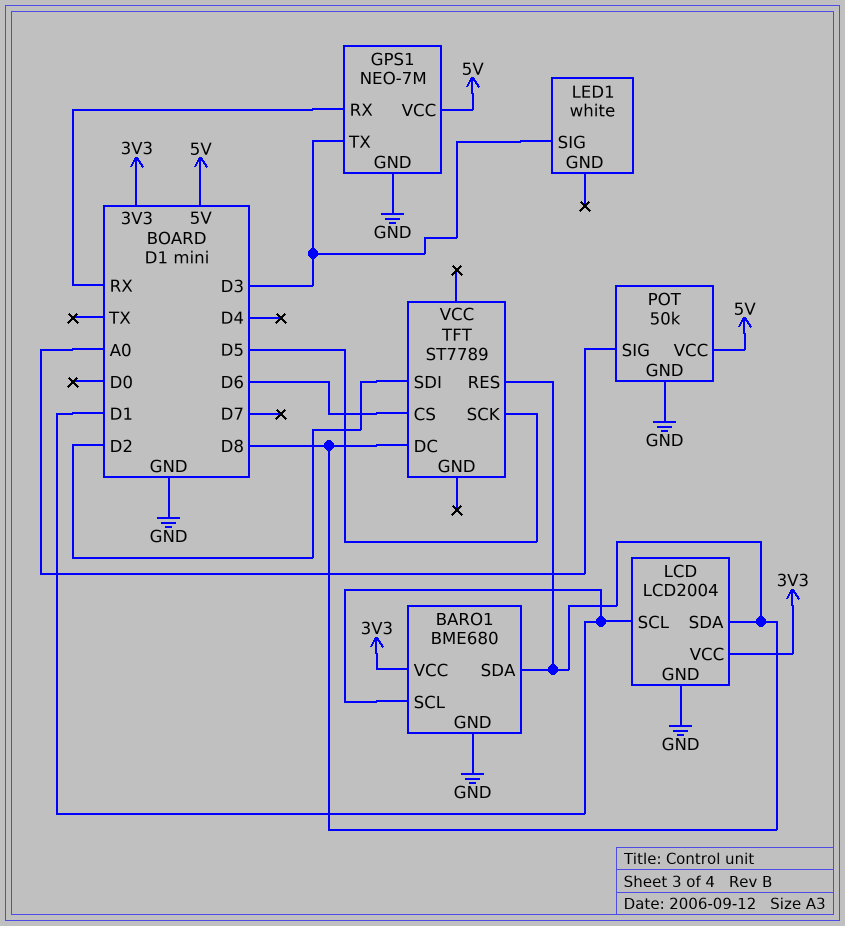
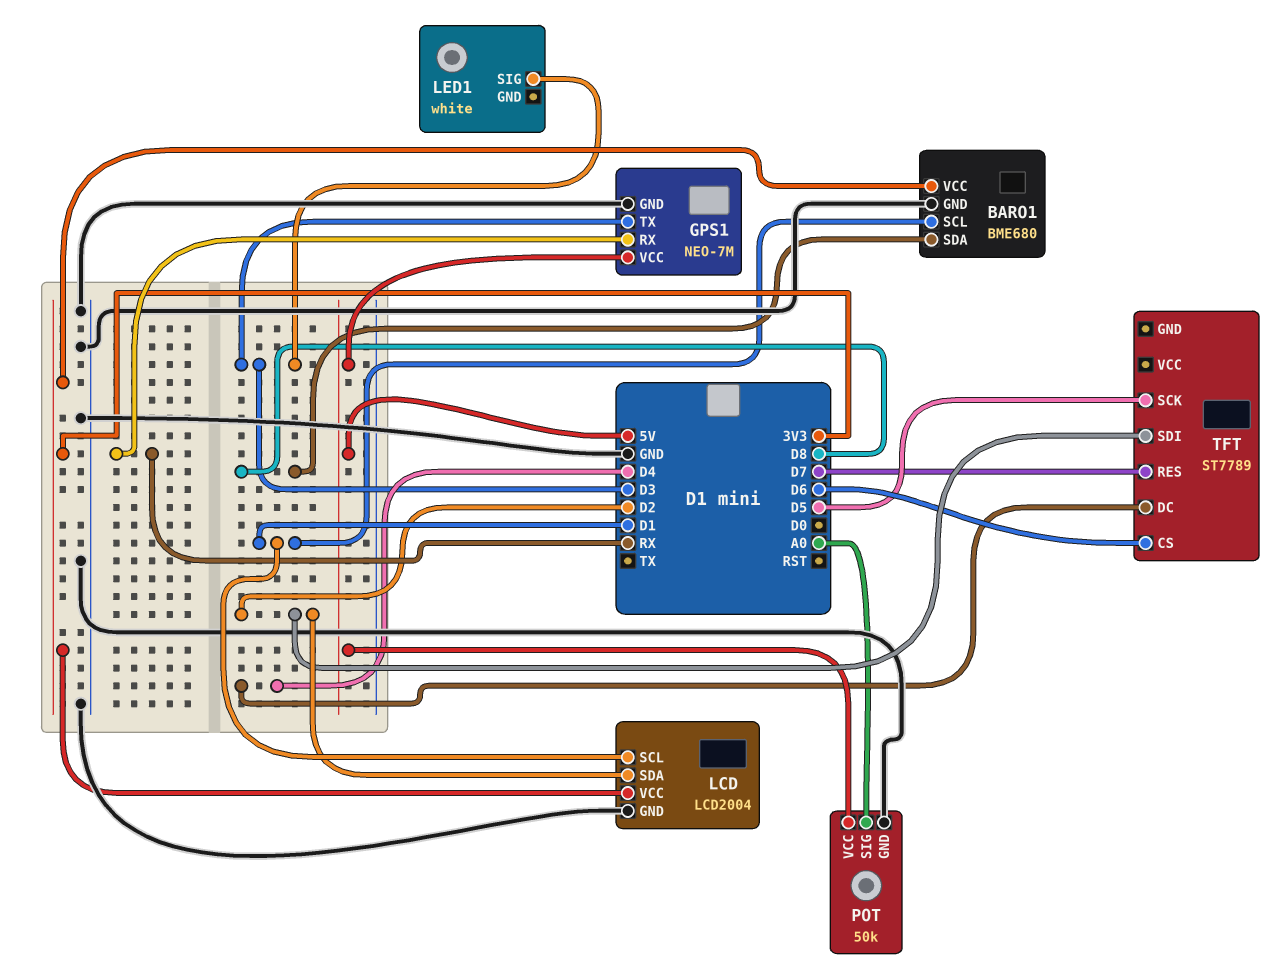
LCD pin SDA: D8 -> D2
TFT pin DC: D8 -> D4
TFT pin RES: D8 -> D7

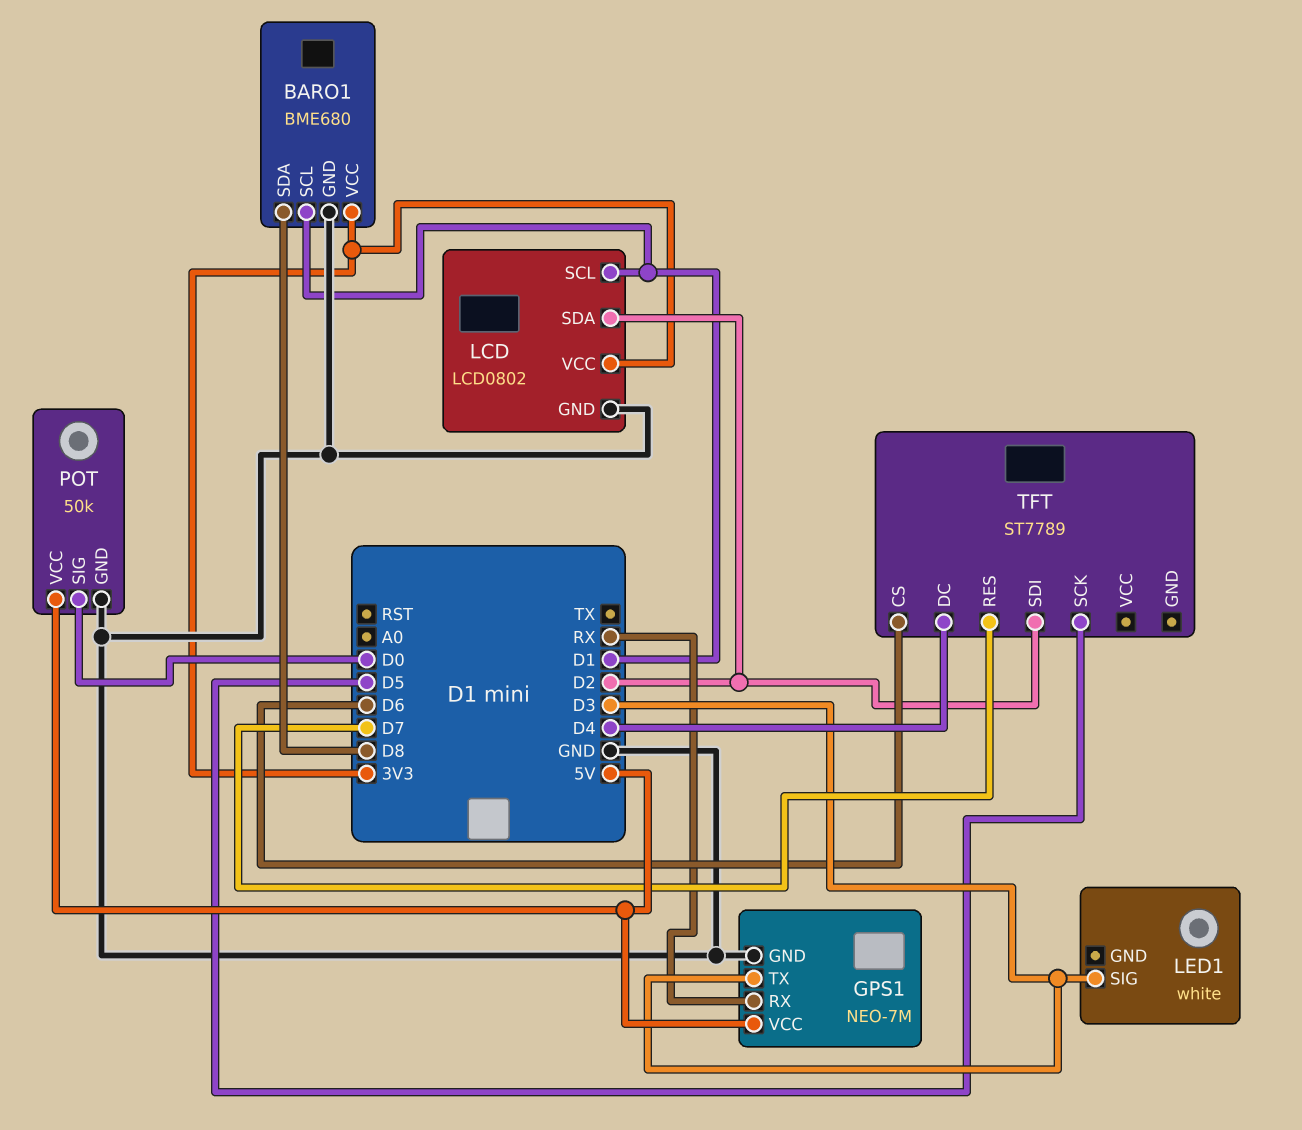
LCD: LCD2004 -> LCD0802
POT pin SIG: A0 -> D0

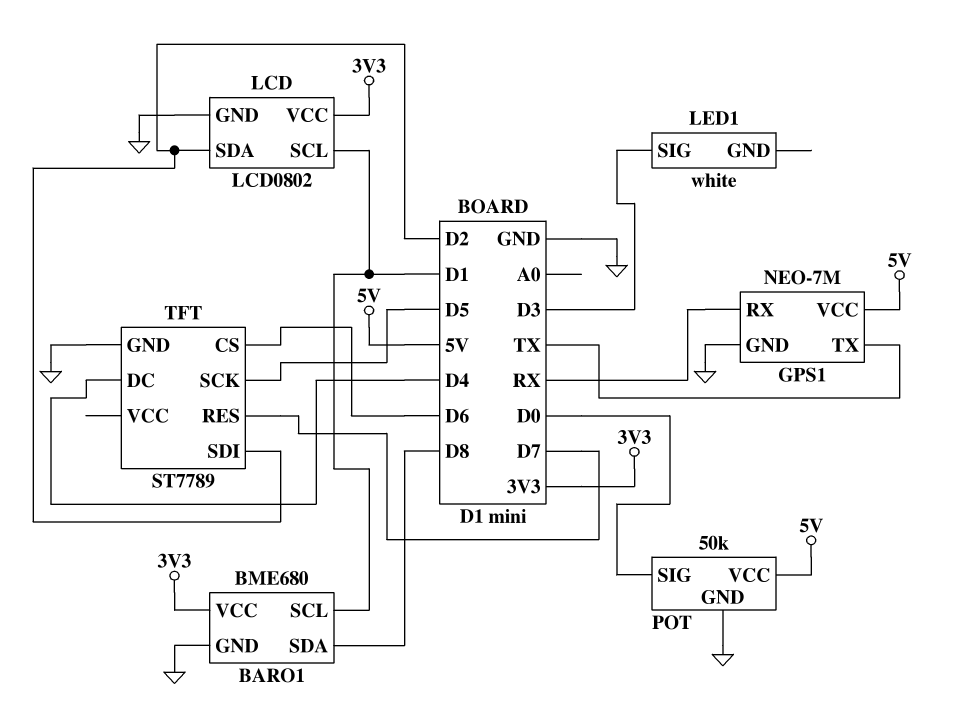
GPS1 pin TX: D3 -> TX
TFT pin GND: none -> GND

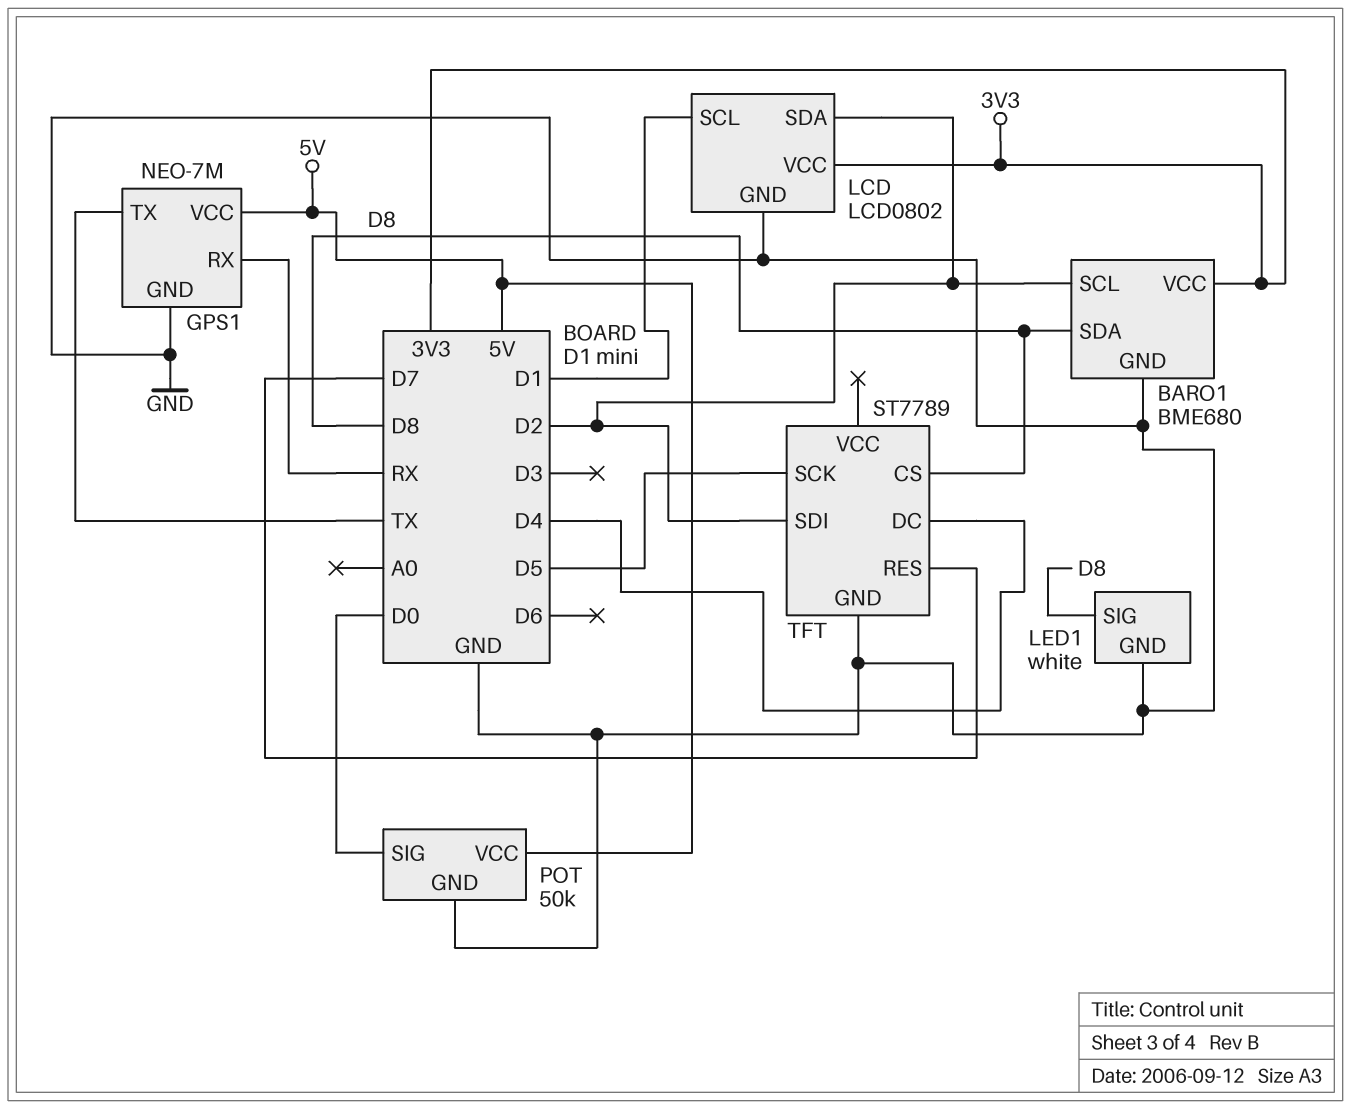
BARO1 pin SCL: D1 -> D2
LED1 pin GND: none -> GND
LED1 pin SIG: D3 -> D8
TFT pin CS: D6 -> D8

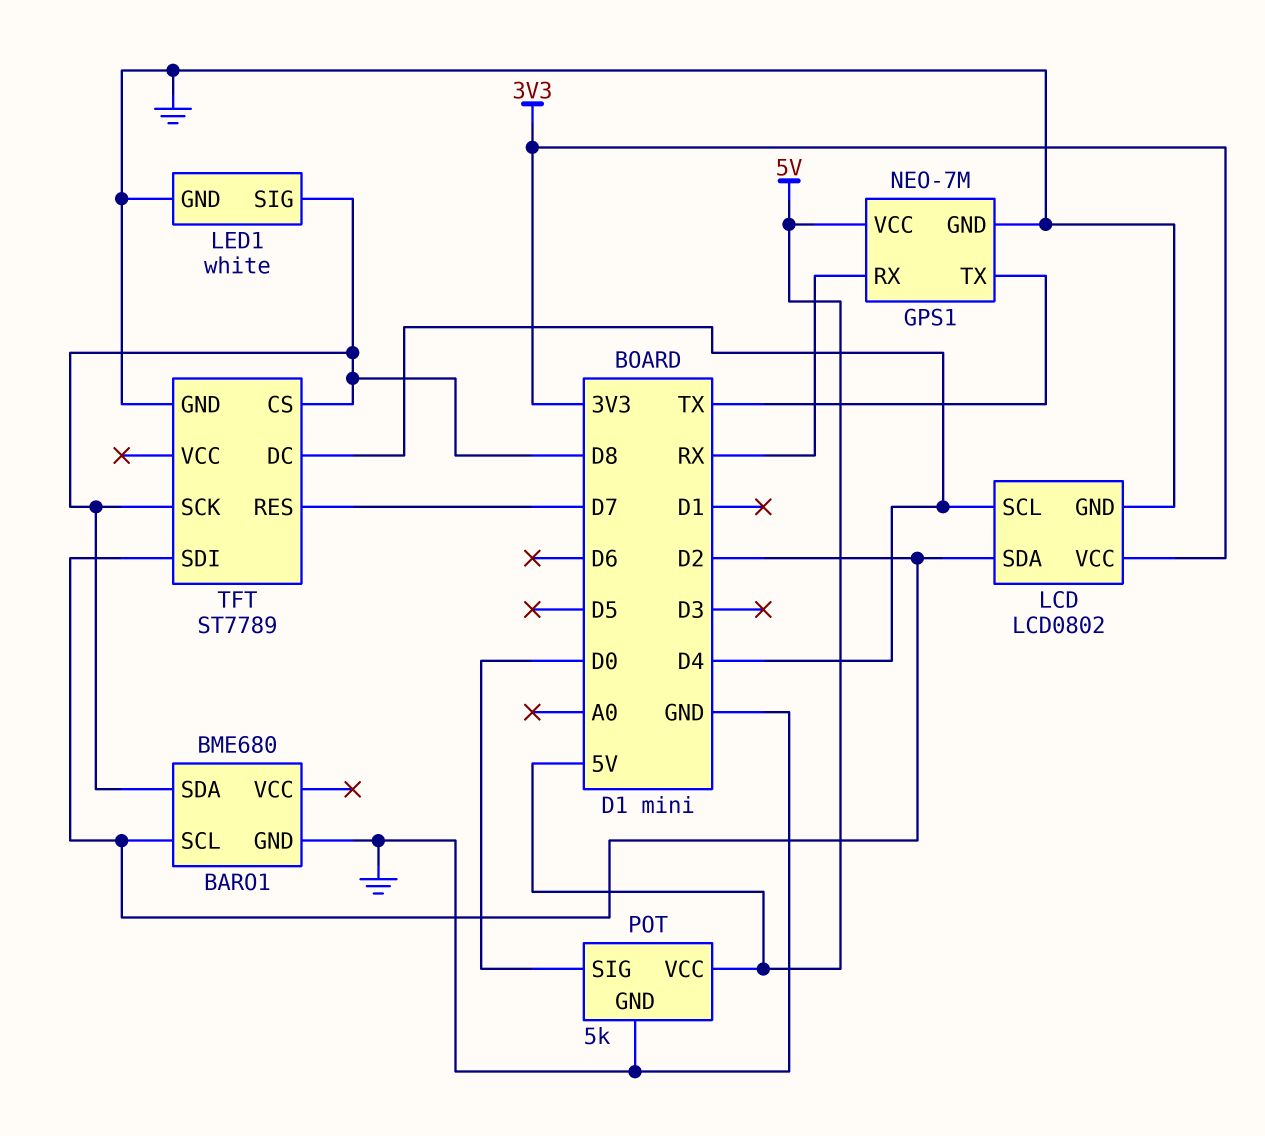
BARO1 pin VCC: 3V3 -> none
LCD pin SCL: D1 -> D4
POT: 50k -> 5k
TFT pin SCK: D5 -> D8

